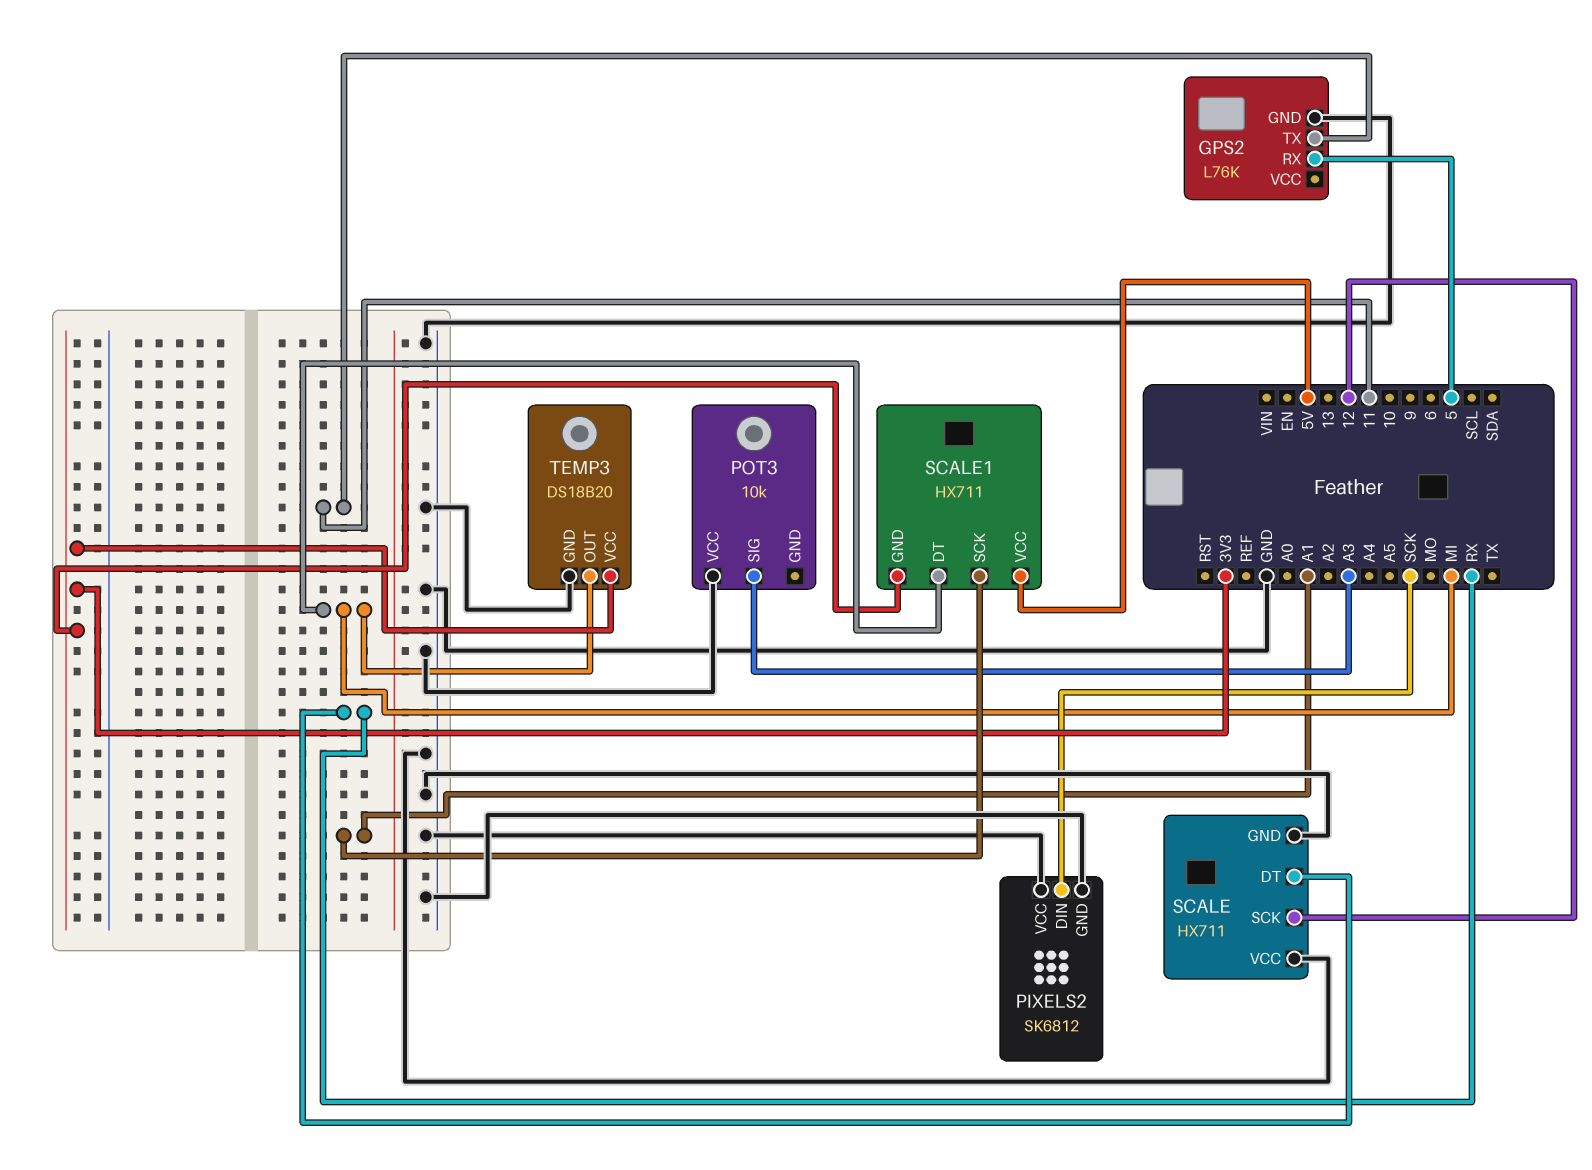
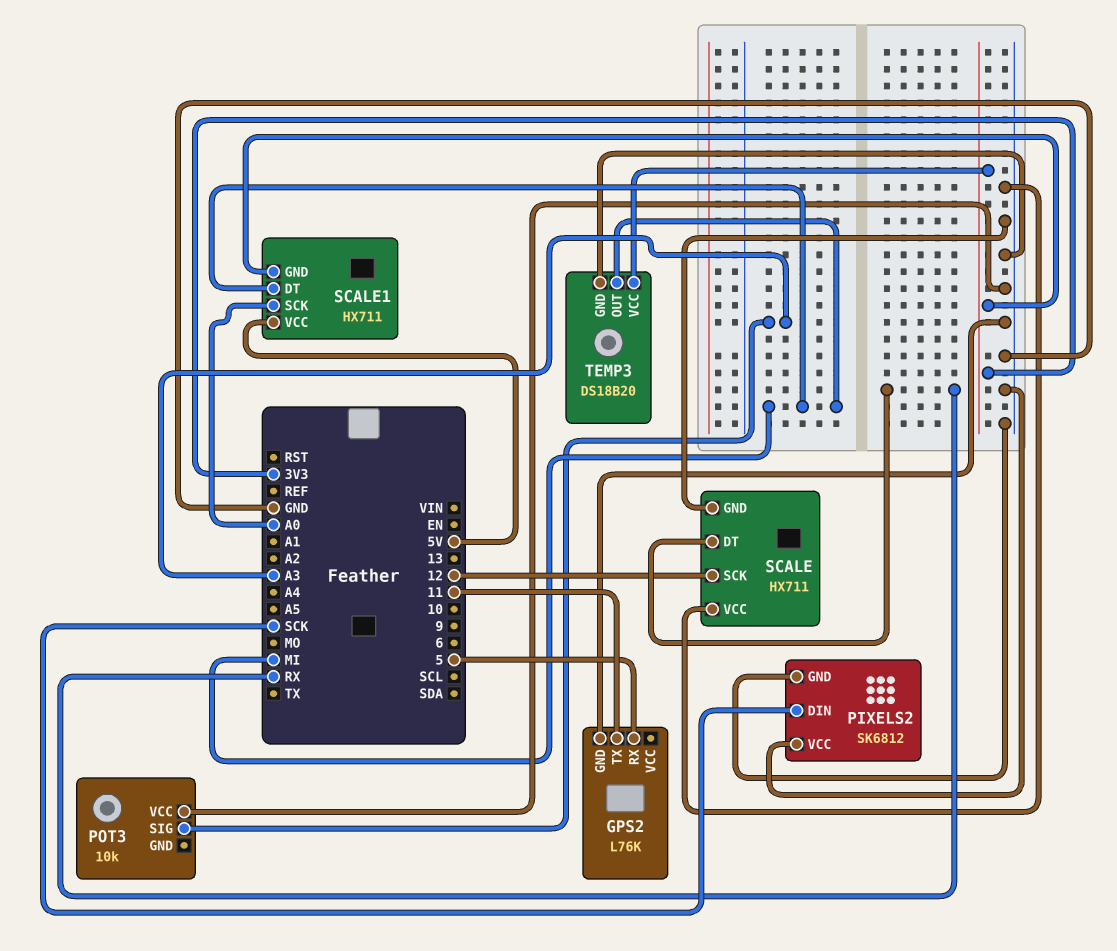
SCALE1 pin SCK: A1 -> A0

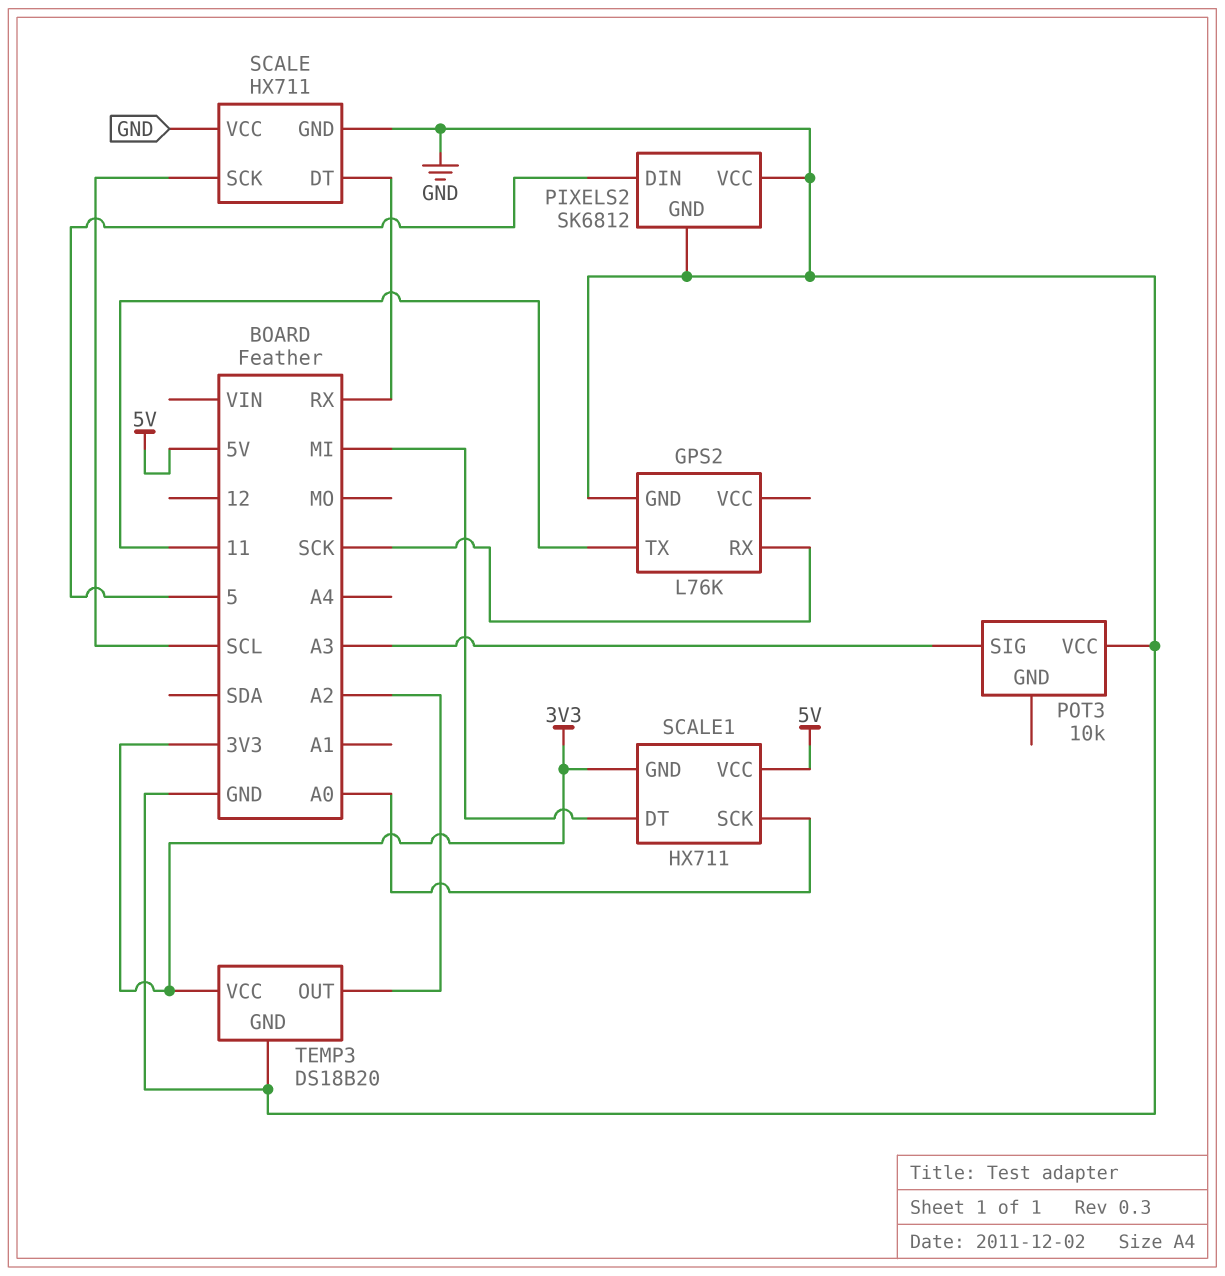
GPS2 pin RX: 5 -> SCK
PIXELS2 pin DIN: SCK -> 5
SCALE pin SCK: 12 -> SCL
TEMP3 pin OUT: MI -> A2

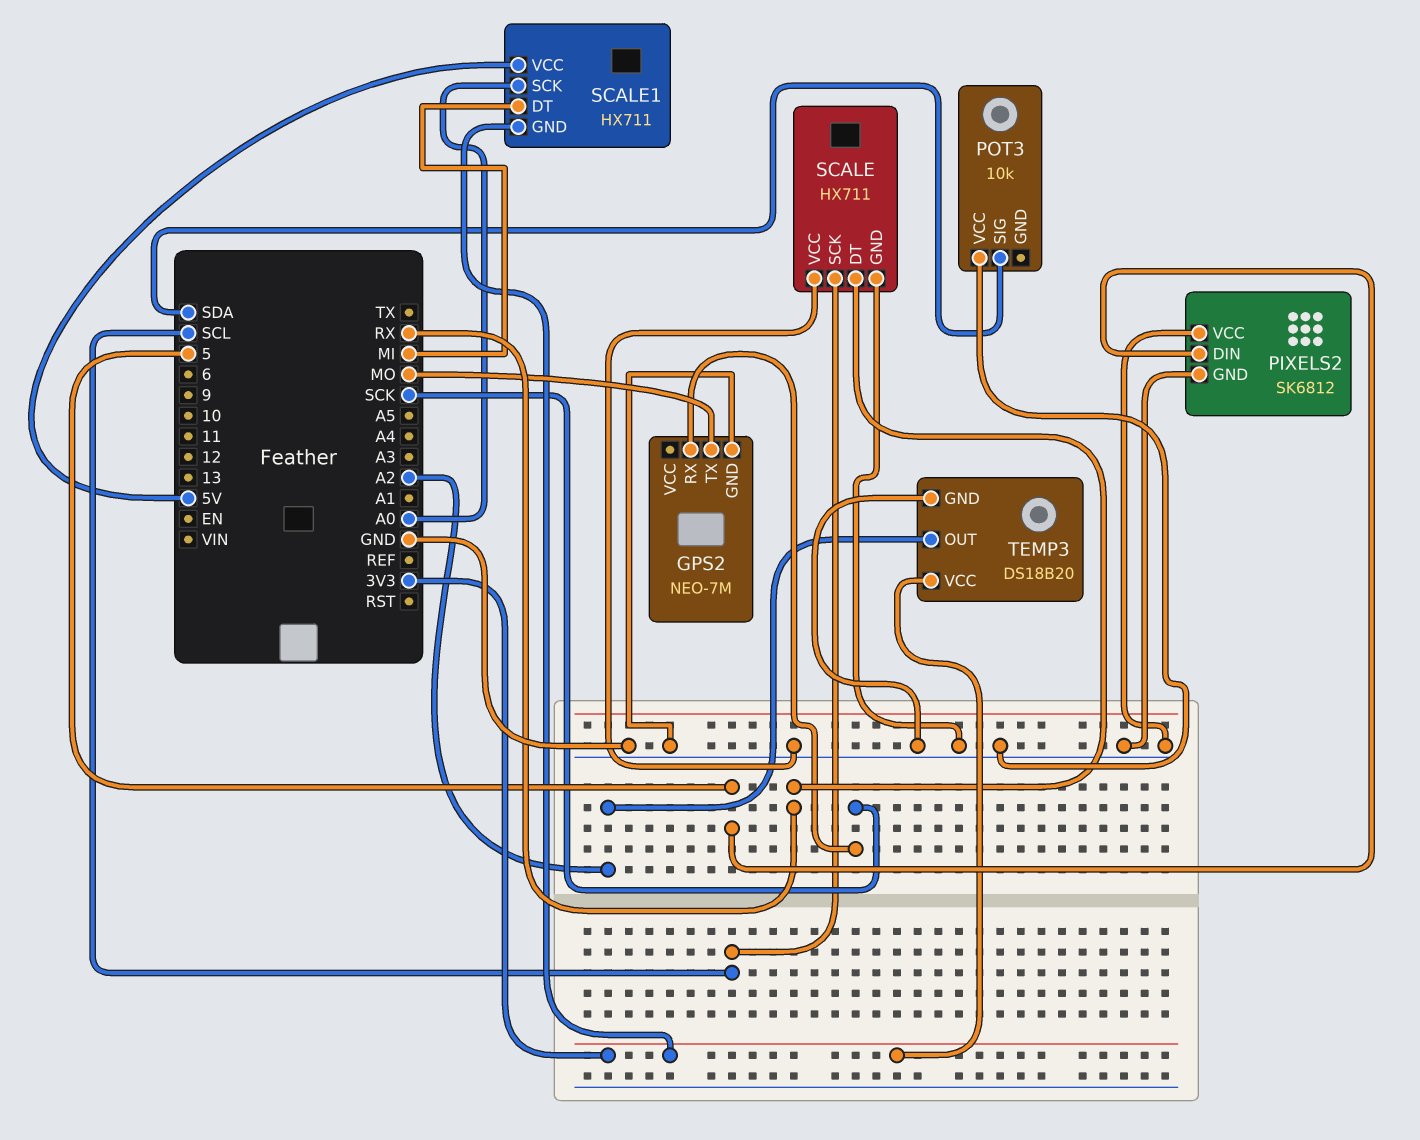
GPS2: L76K -> NEO-7M
GPS2 pin TX: 11 -> MO
POT3 pin SIG: A3 -> SDA

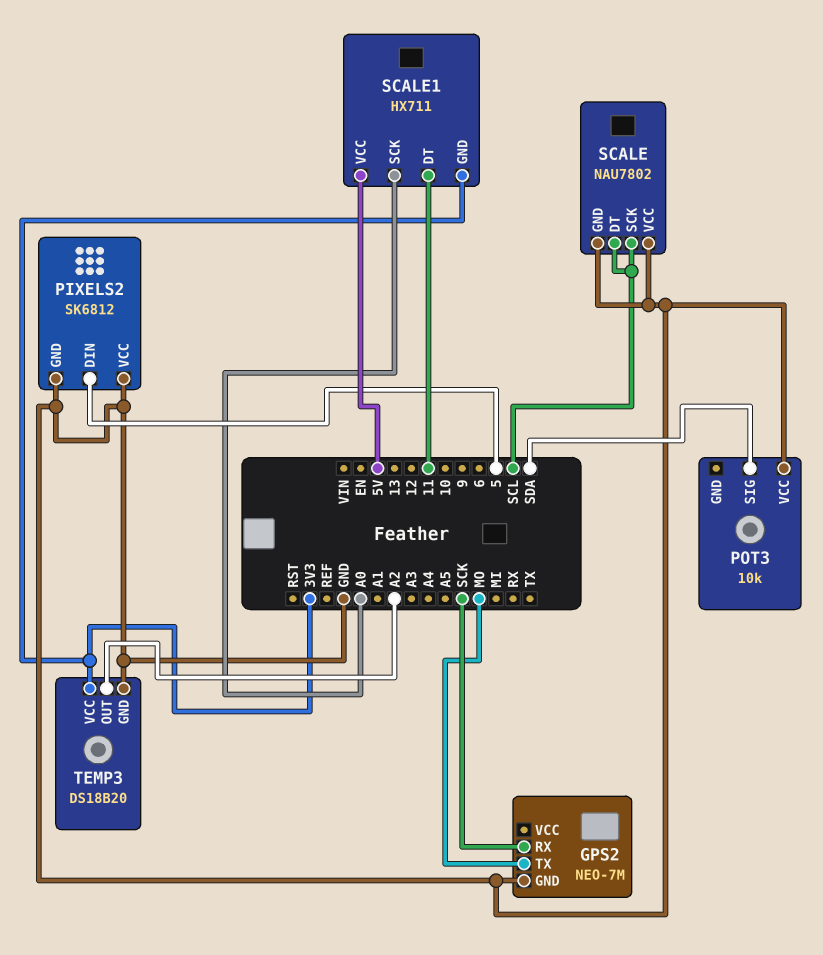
SCALE: HX711 -> NAU7802
SCALE pin DT: RX -> SCL
SCALE1 pin DT: MI -> 11

